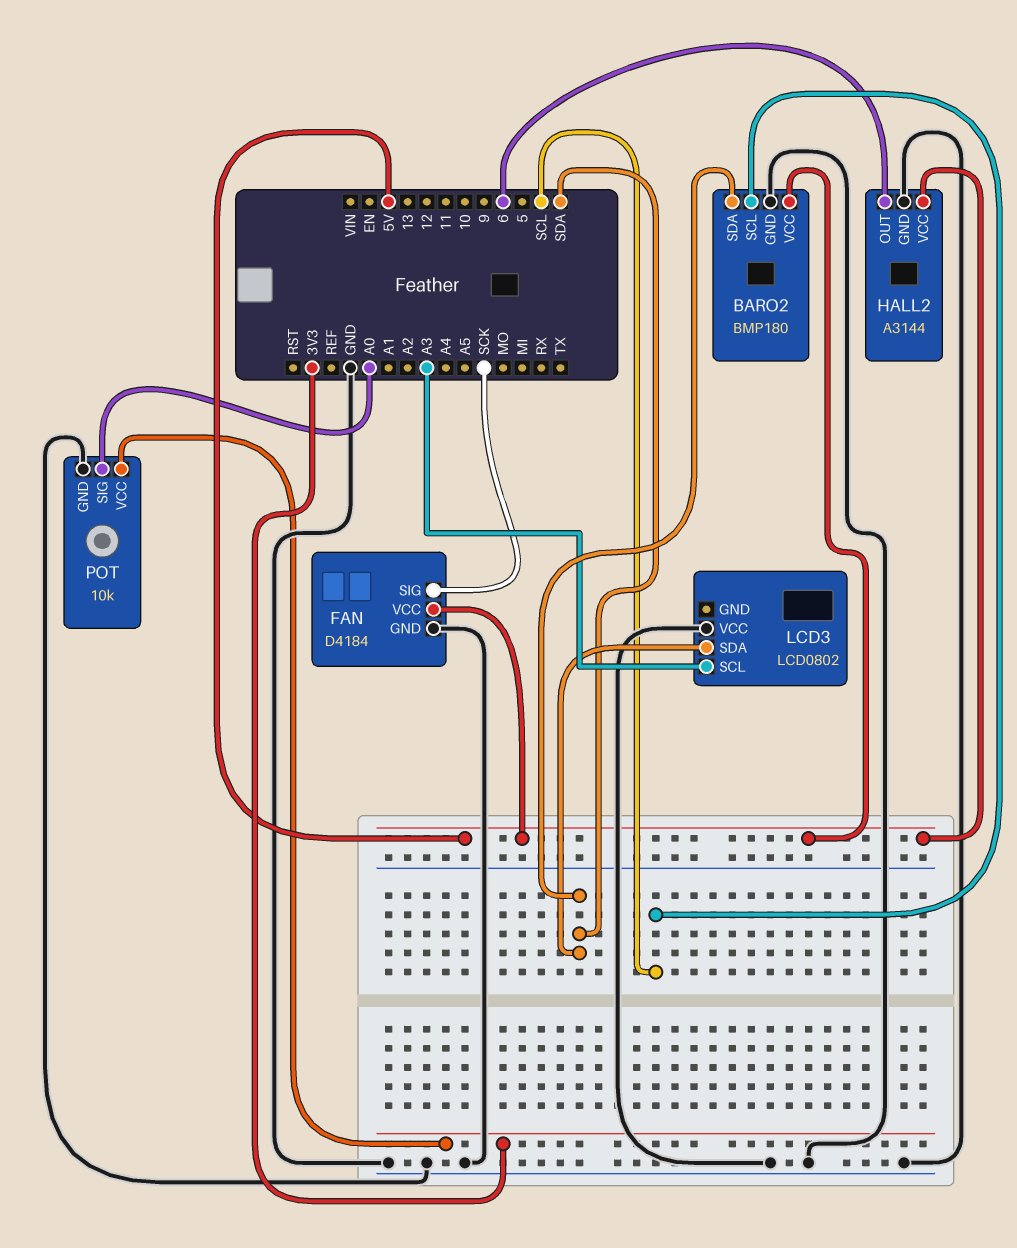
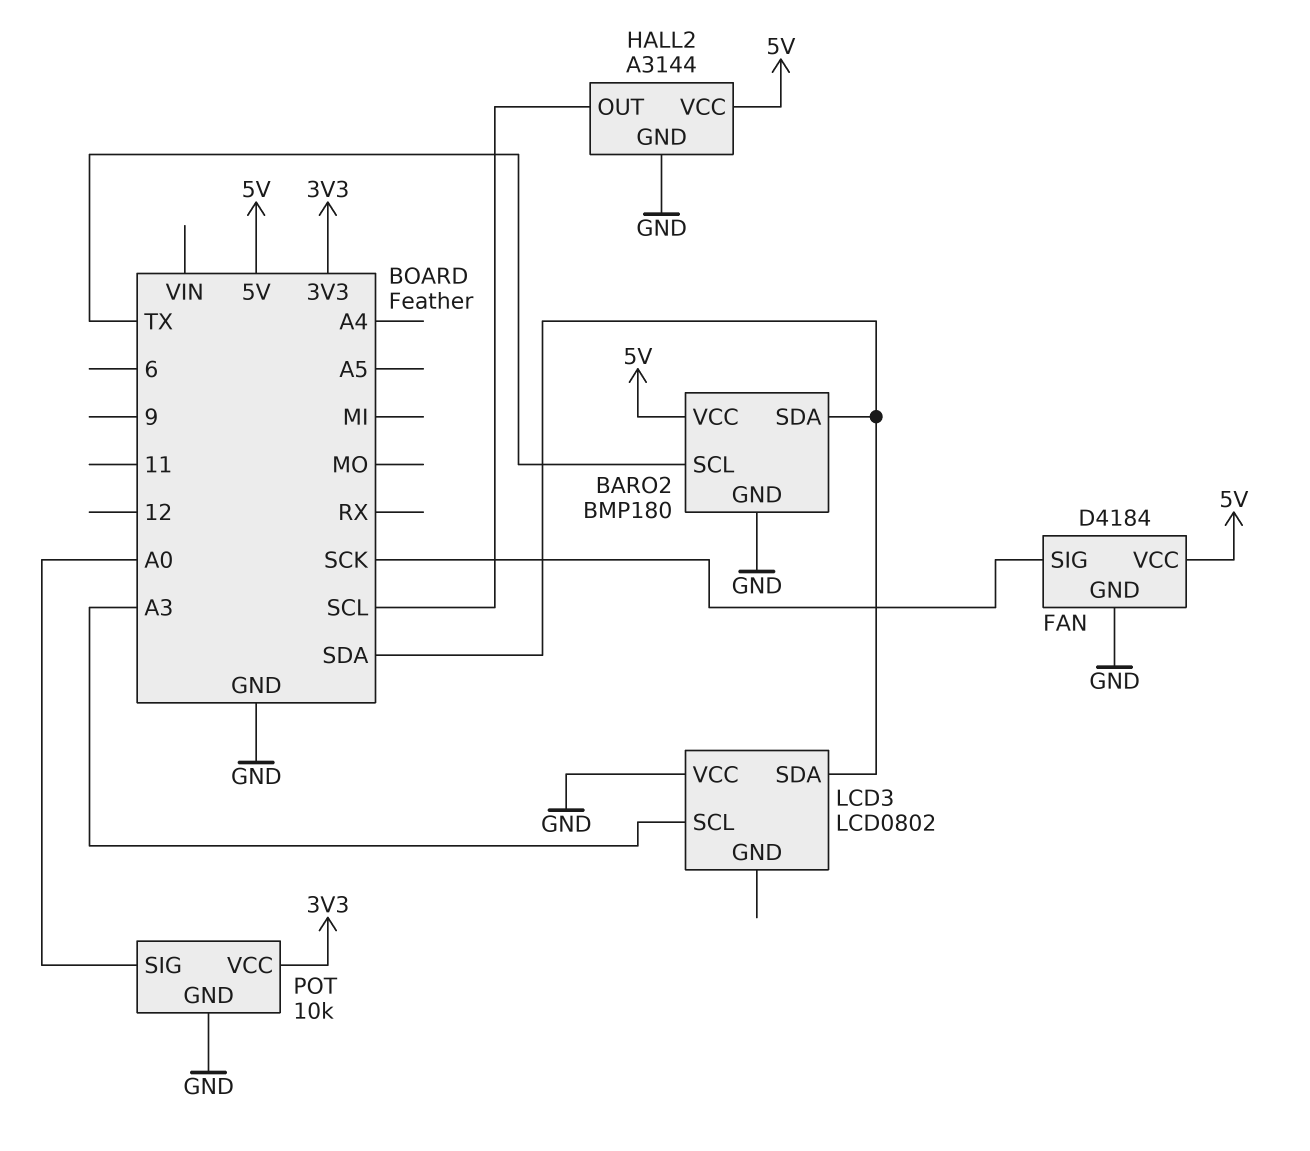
BARO2 pin SCL: SCL -> TX
HALL2 pin OUT: 6 -> SCL

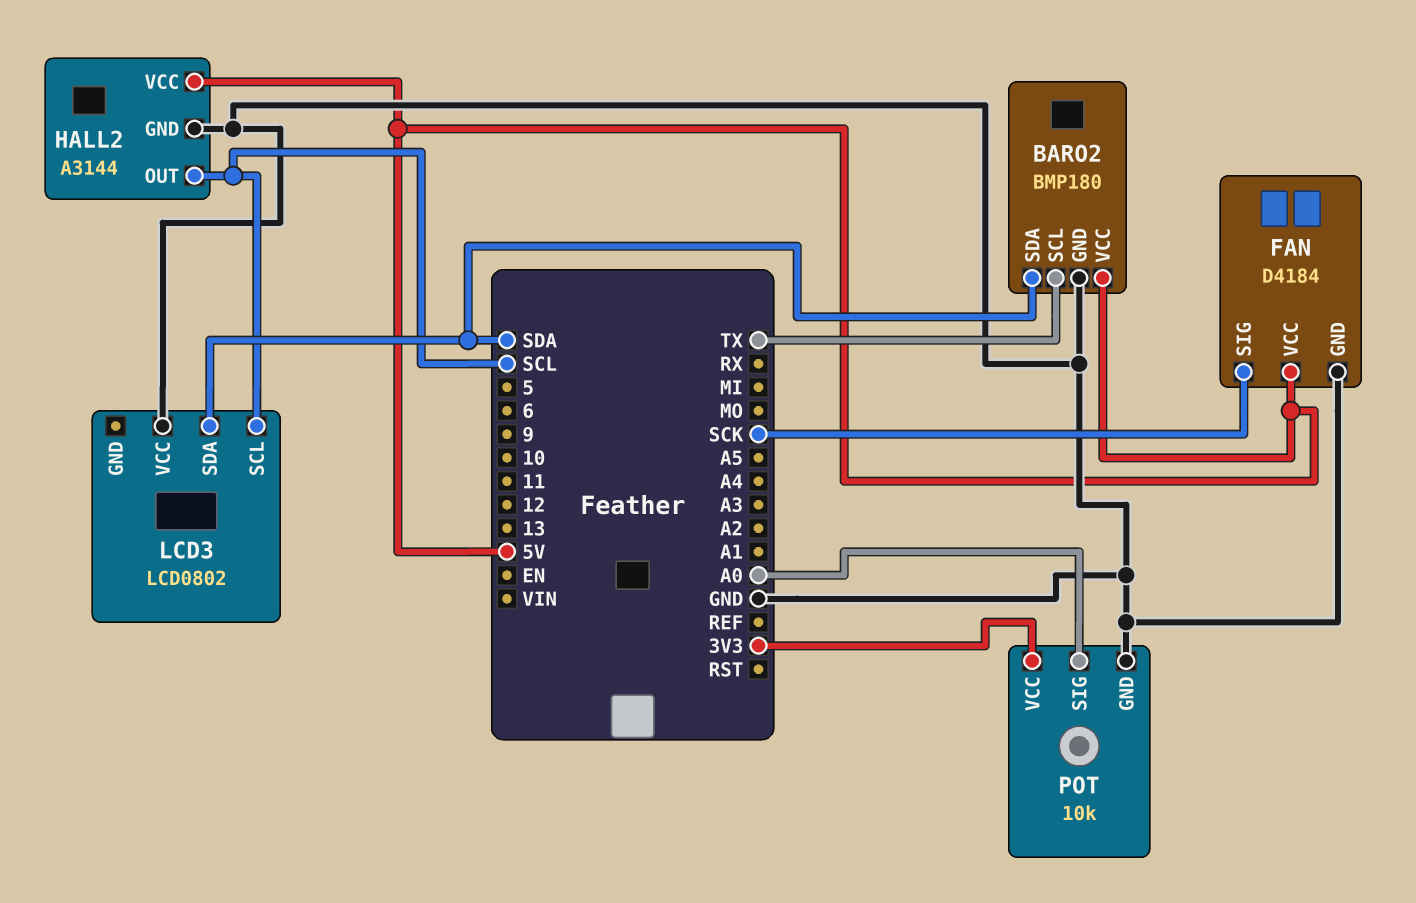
LCD3 pin SCL: A3 -> SCL

